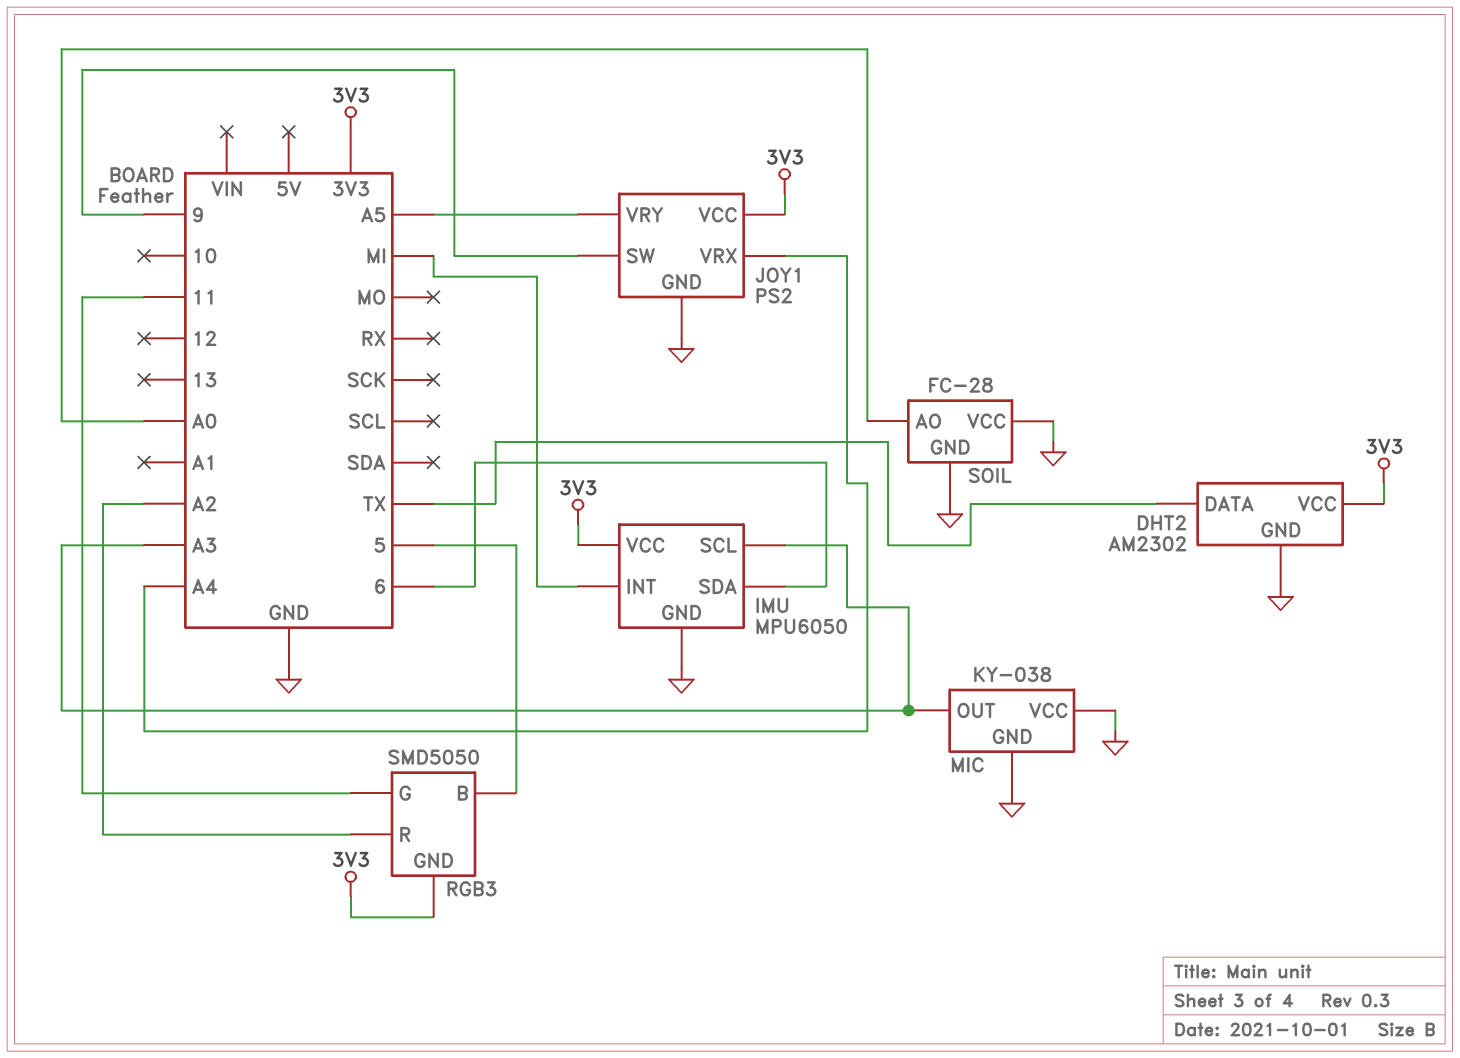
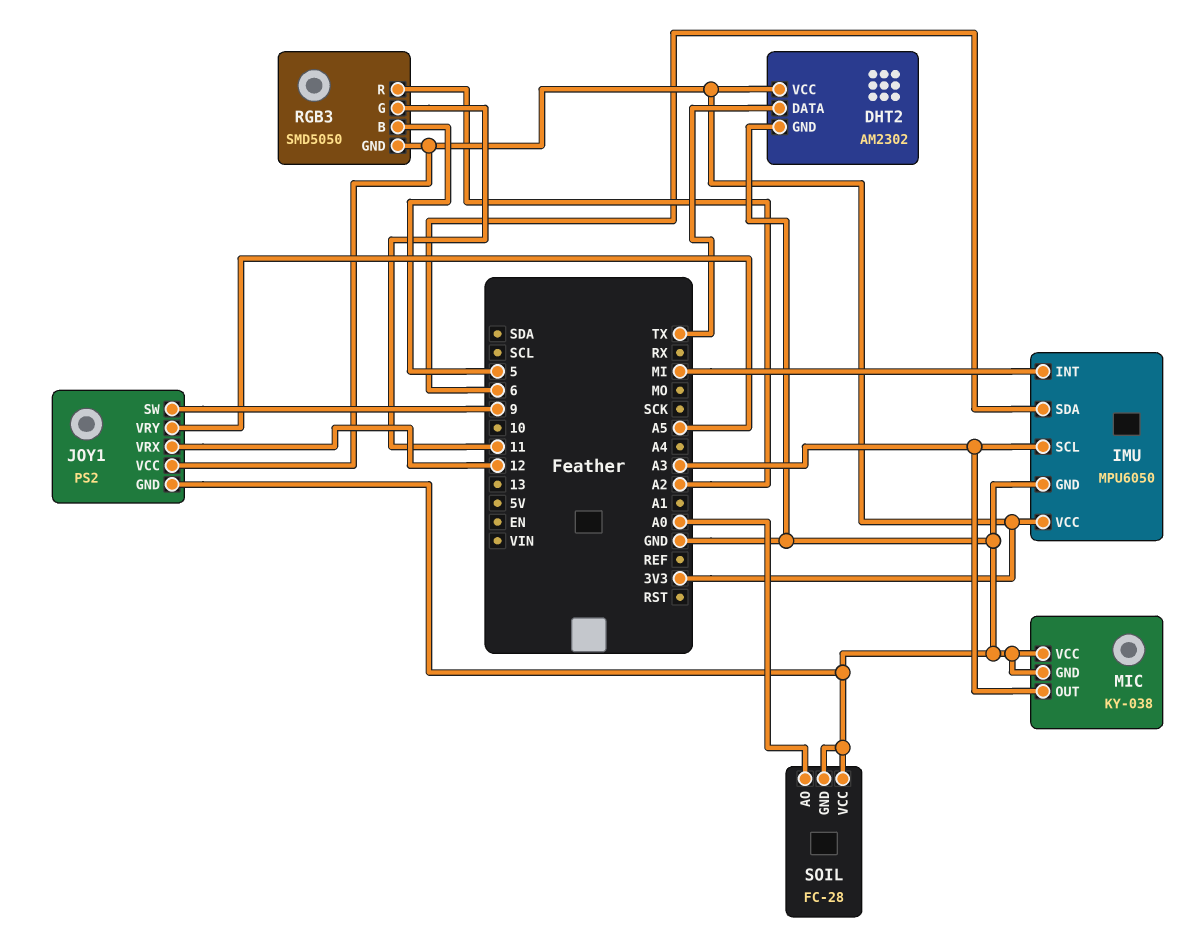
JOY1 pin VRX: A4 -> 12

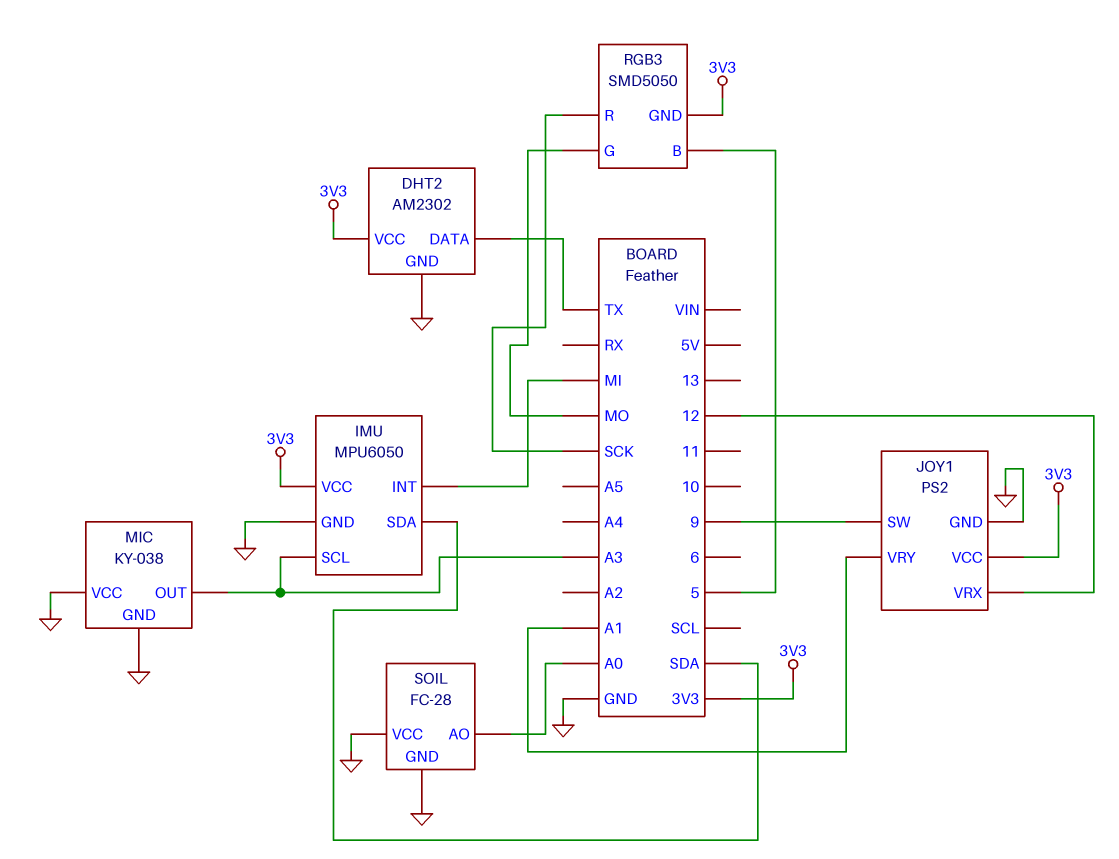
IMU pin SDA: 6 -> SDA
JOY1 pin VRY: A5 -> A1
RGB3 pin G: 11 -> MO
RGB3 pin R: A2 -> SCK

